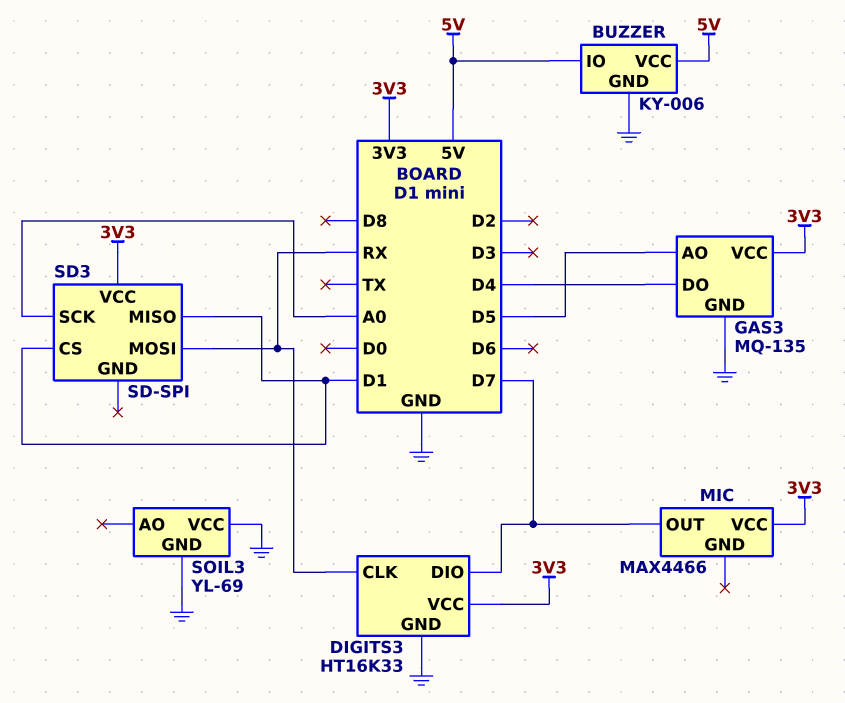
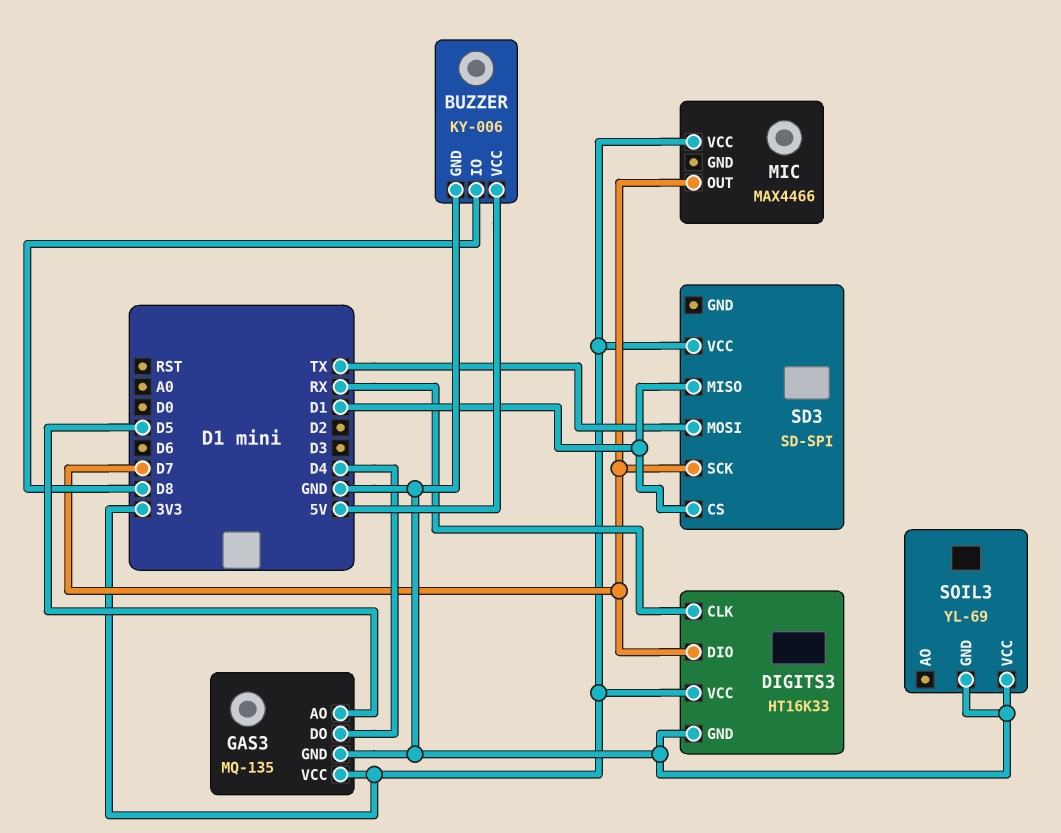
BUZZER pin IO: 5V -> D8
SD3 pin MOSI: RX -> TX
SD3 pin SCK: A0 -> D7

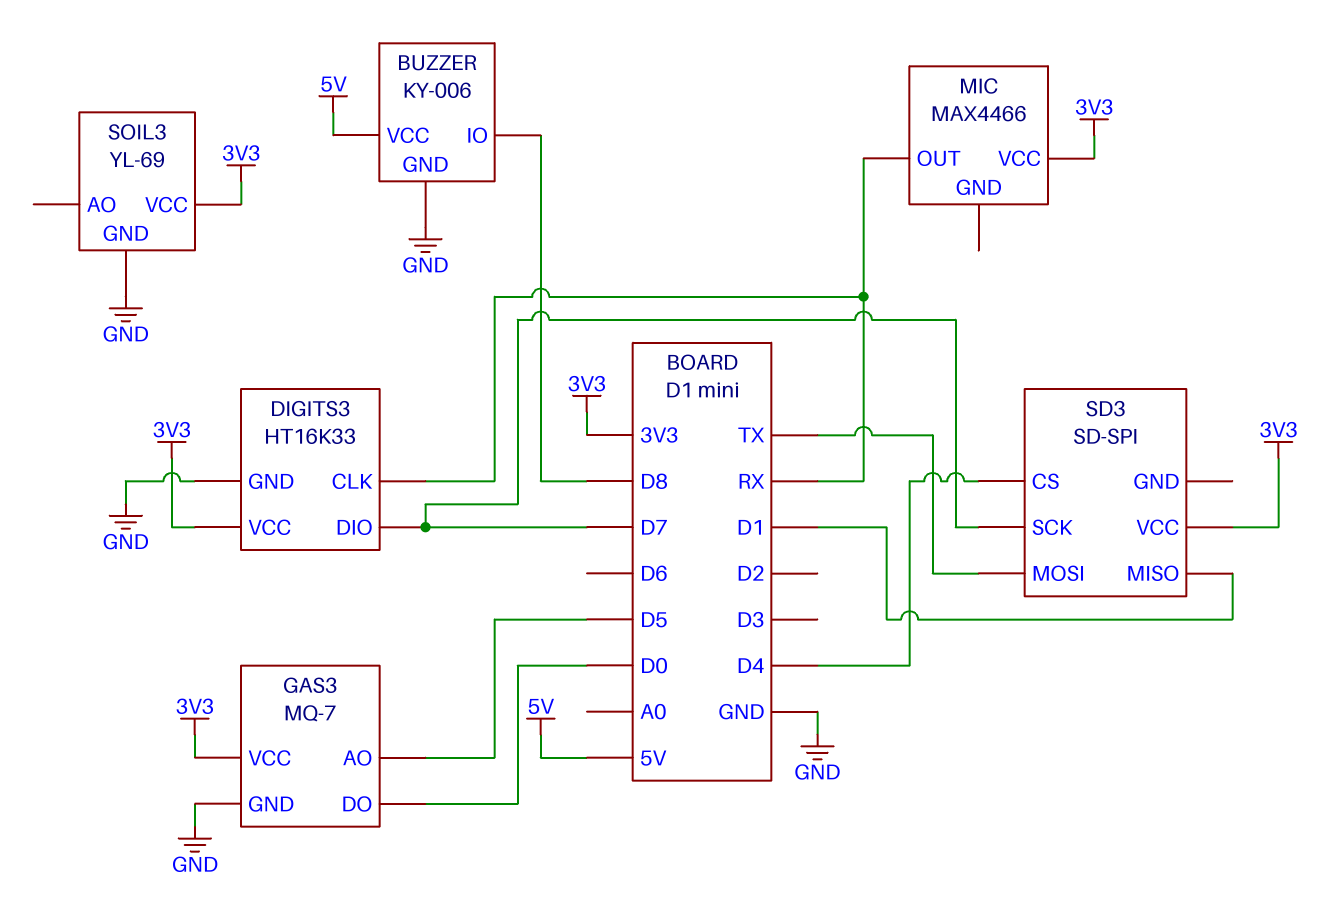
GAS3: MQ-135 -> MQ-7
GAS3 pin DO: D4 -> D0
MIC pin OUT: D7 -> RX
SD3 pin CS: D1 -> D4
SOIL3 pin VCC: GND -> 3V3

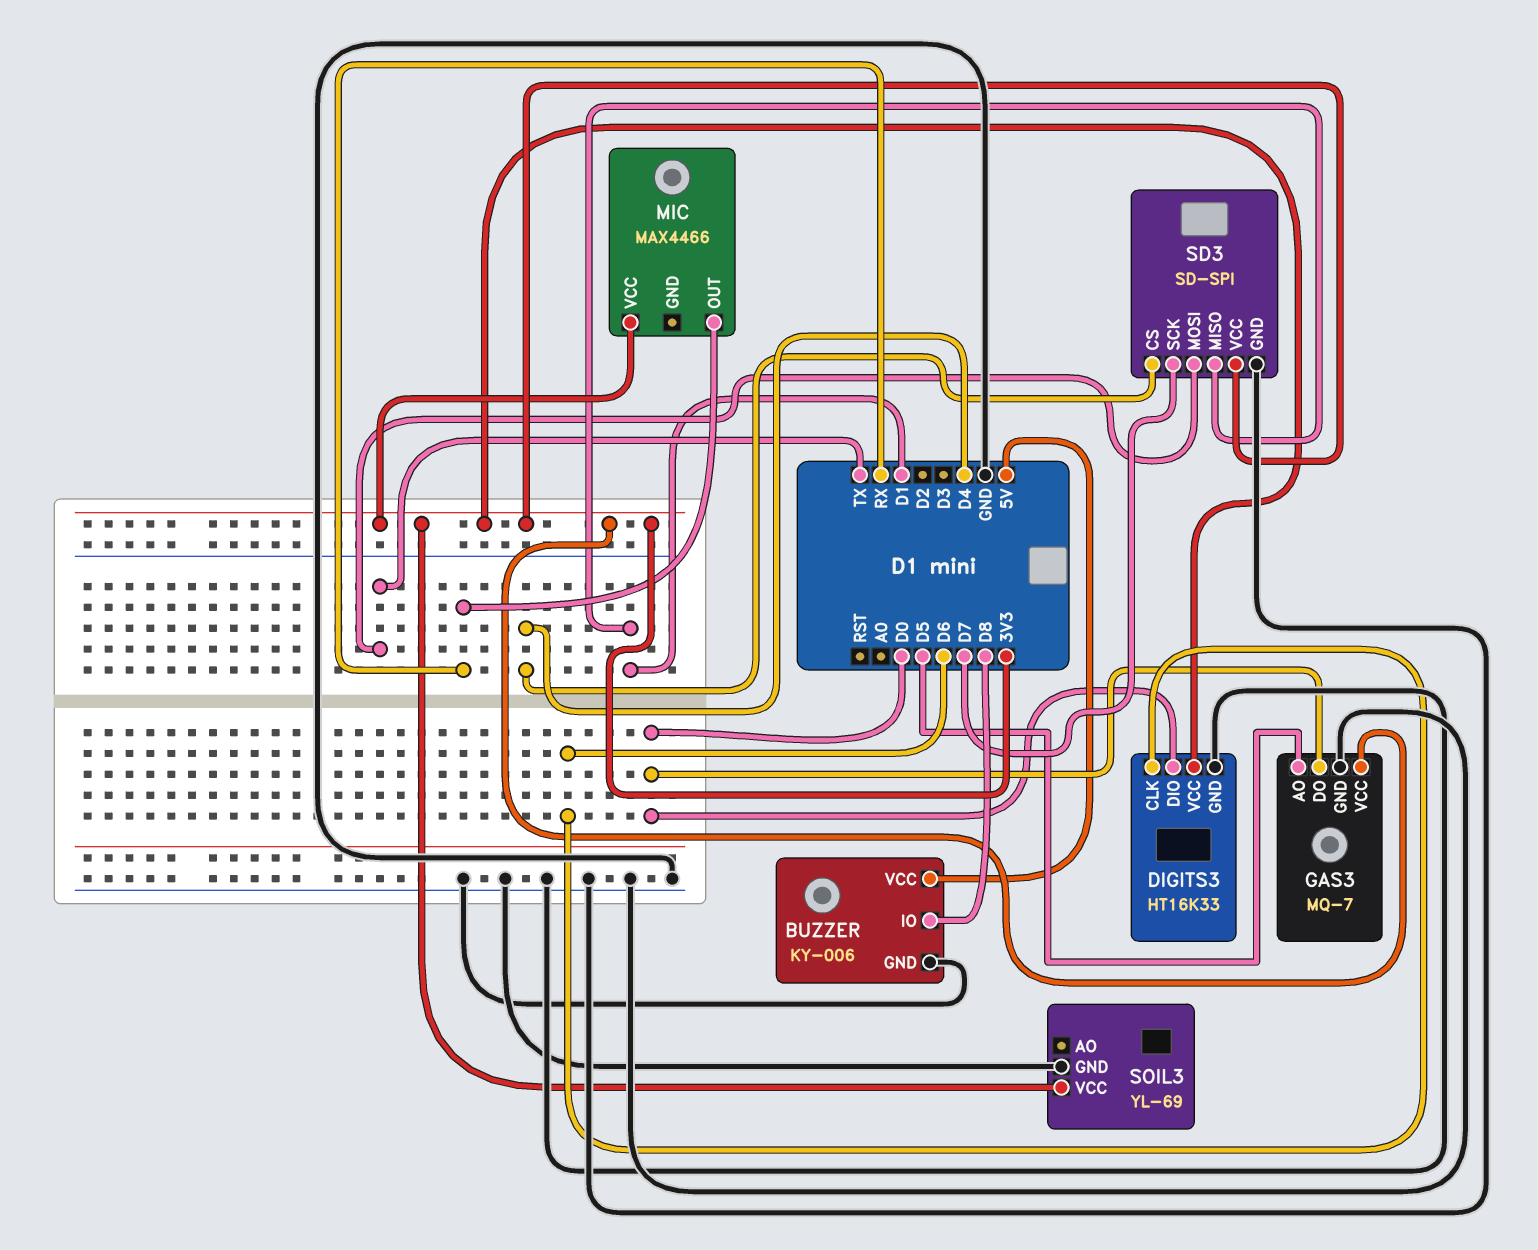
DIGITS3 pin CLK: RX -> D6
DIGITS3 pin DIO: D7 -> D0
SD3 pin GND: none -> GND

